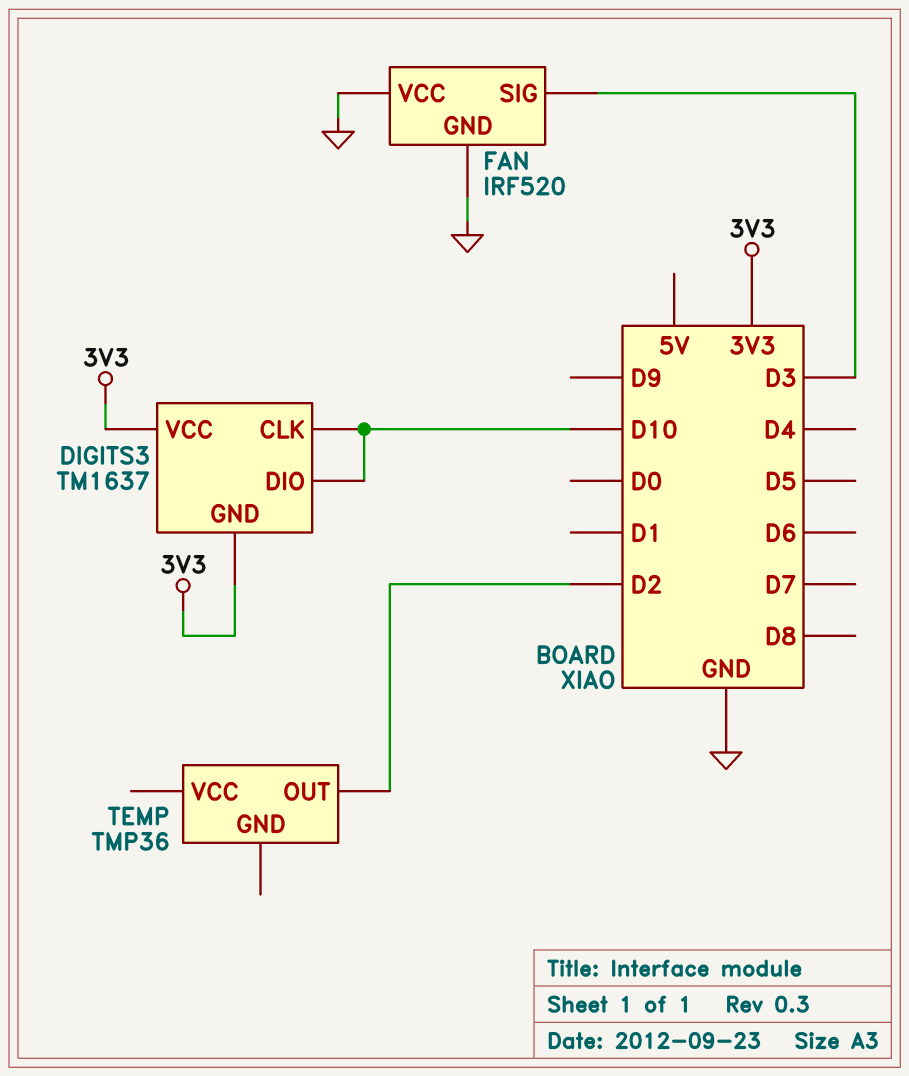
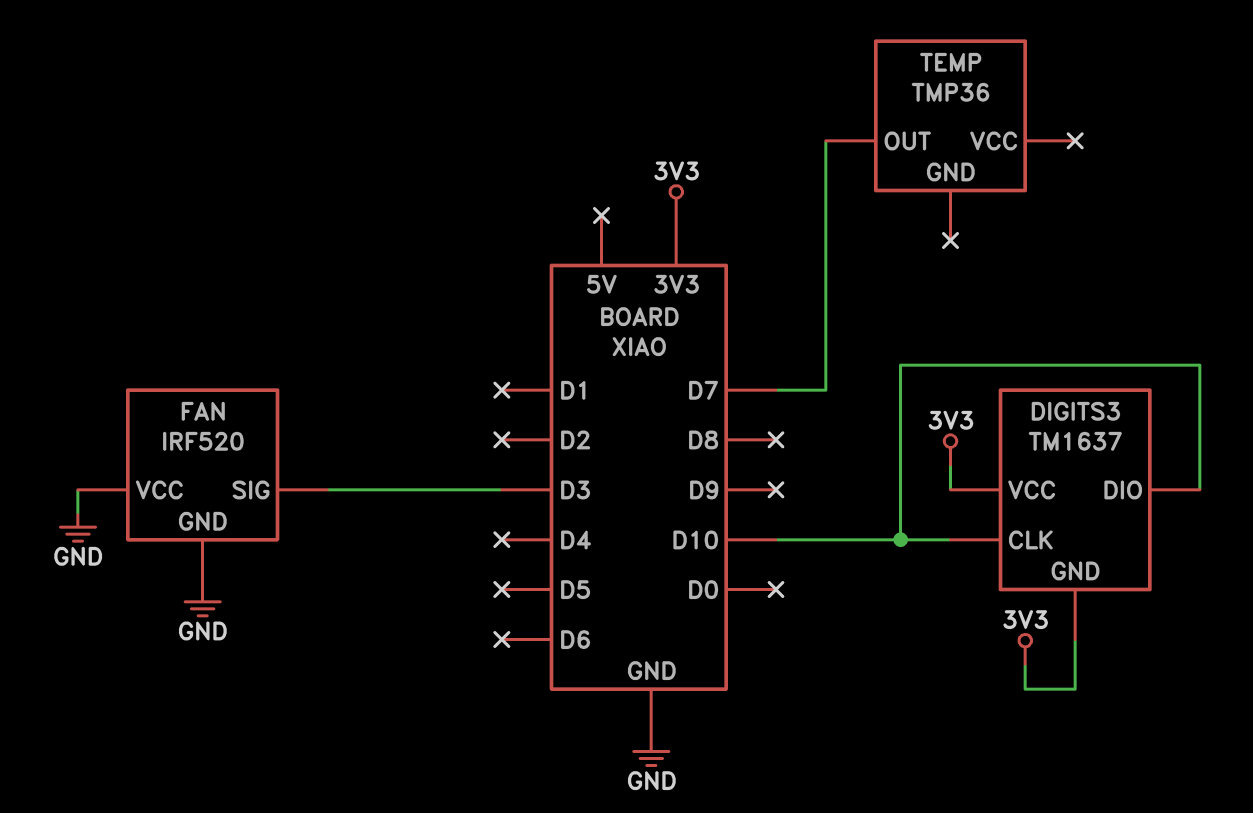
TEMP pin OUT: D2 -> D7

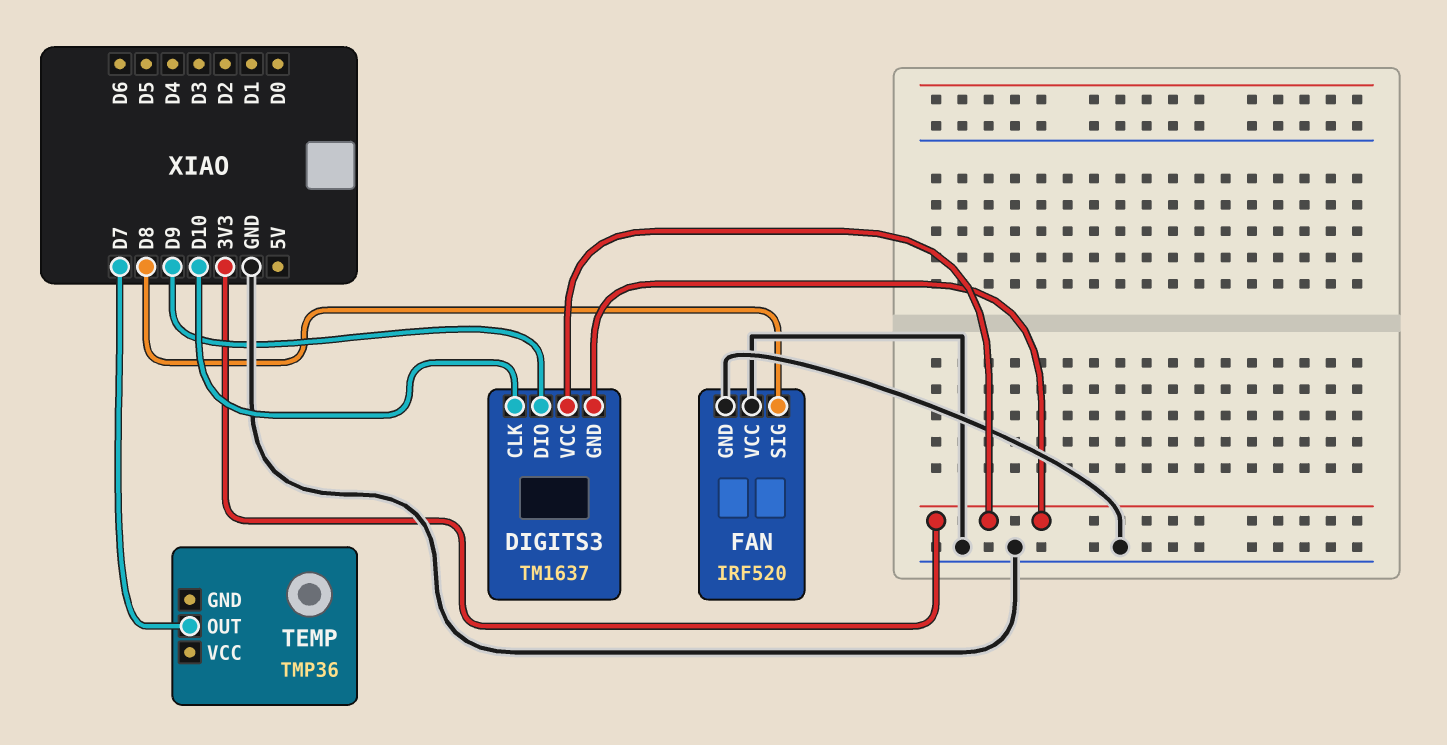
DIGITS3 pin DIO: D10 -> D9
FAN pin SIG: D3 -> D8

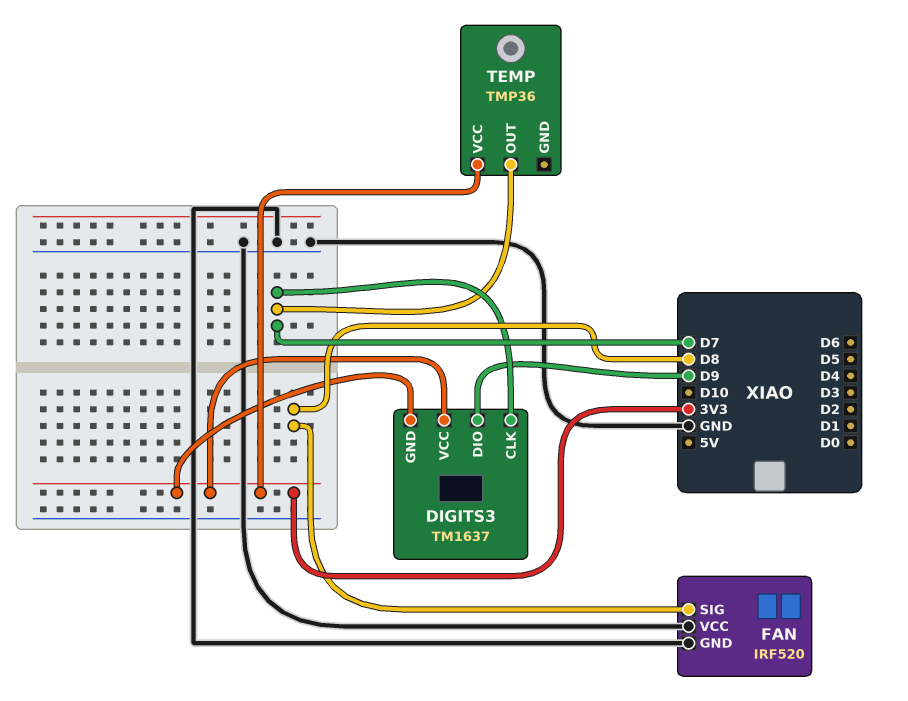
DIGITS3 pin CLK: D10 -> D7
TEMP pin VCC: none -> 3V3

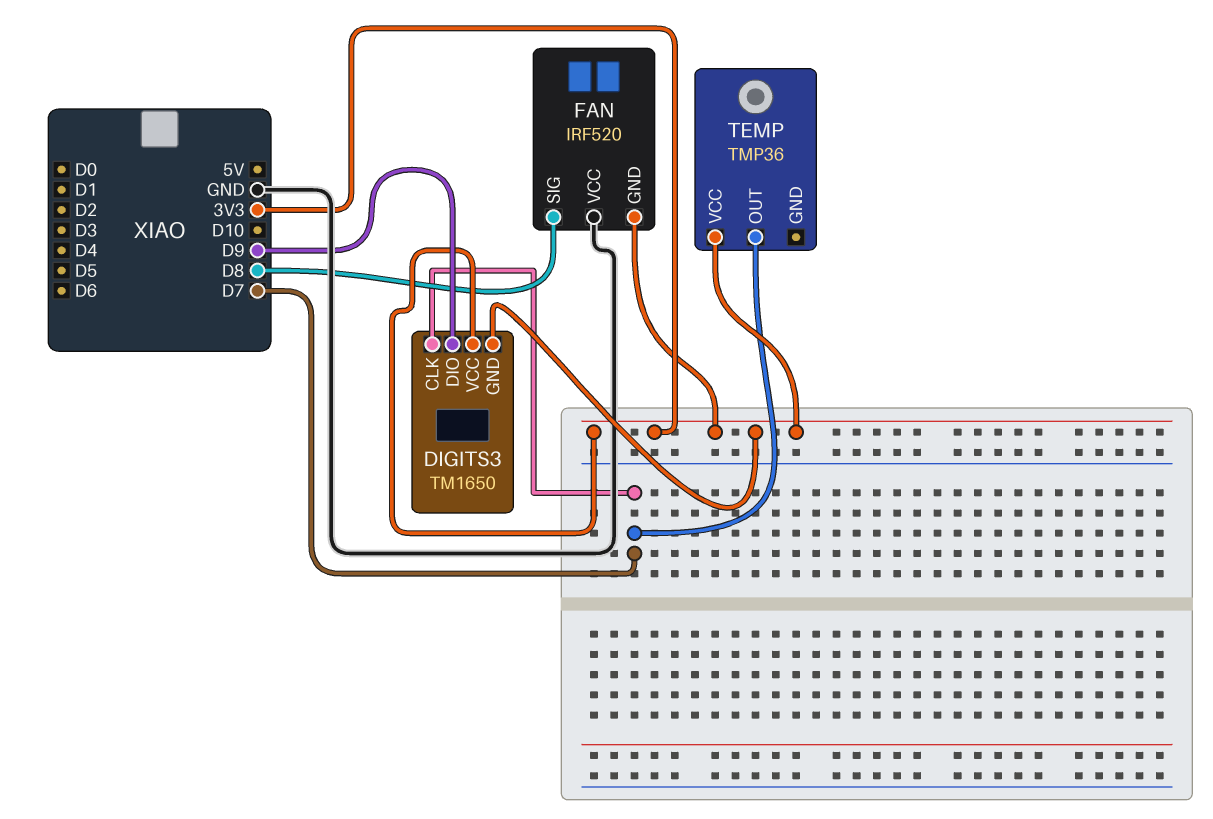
DIGITS3: TM1637 -> TM1650
FAN pin GND: GND -> 3V3

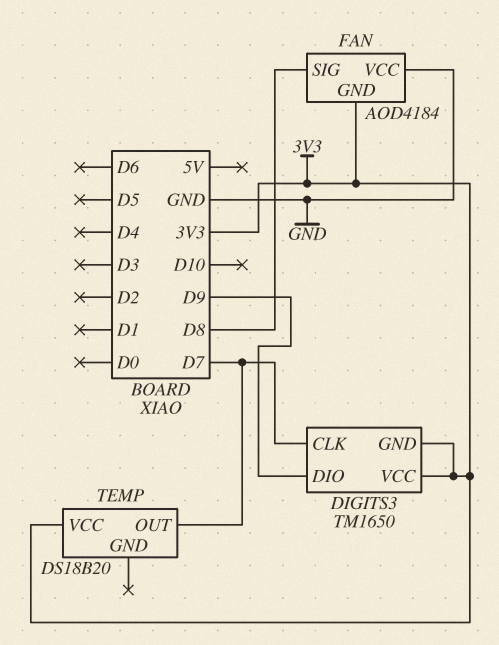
FAN: IRF520 -> AOD4184
TEMP: TMP36 -> DS18B20

